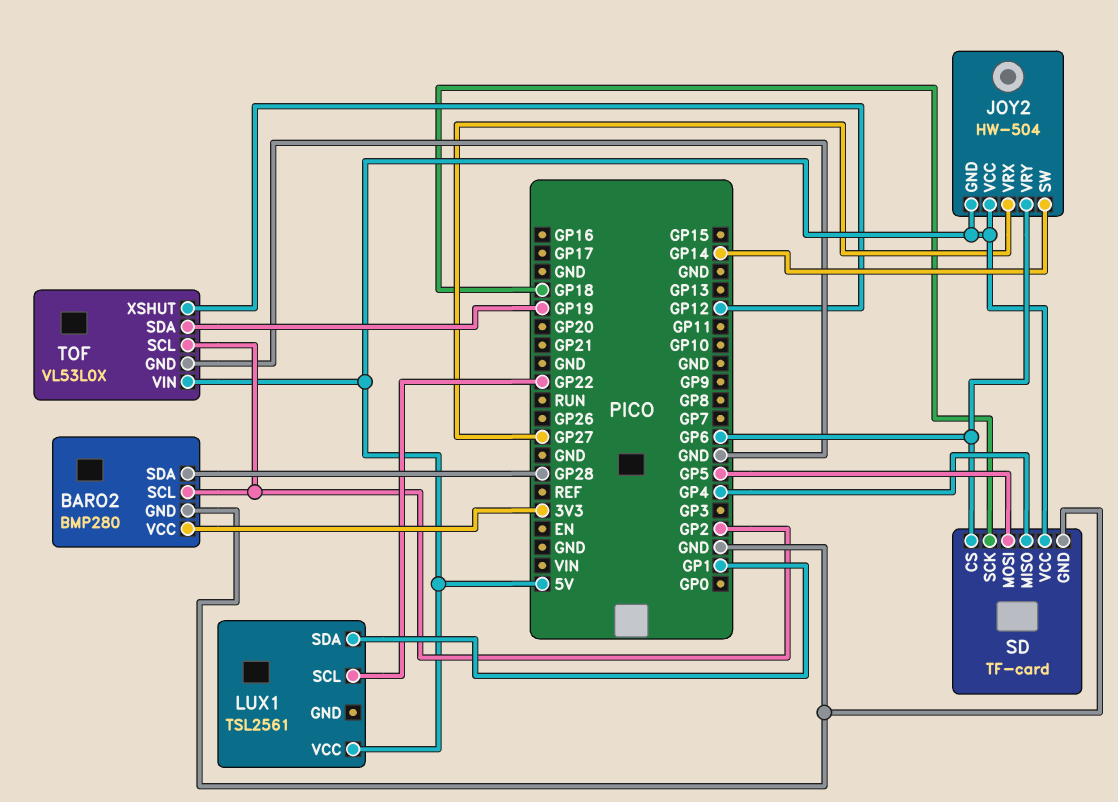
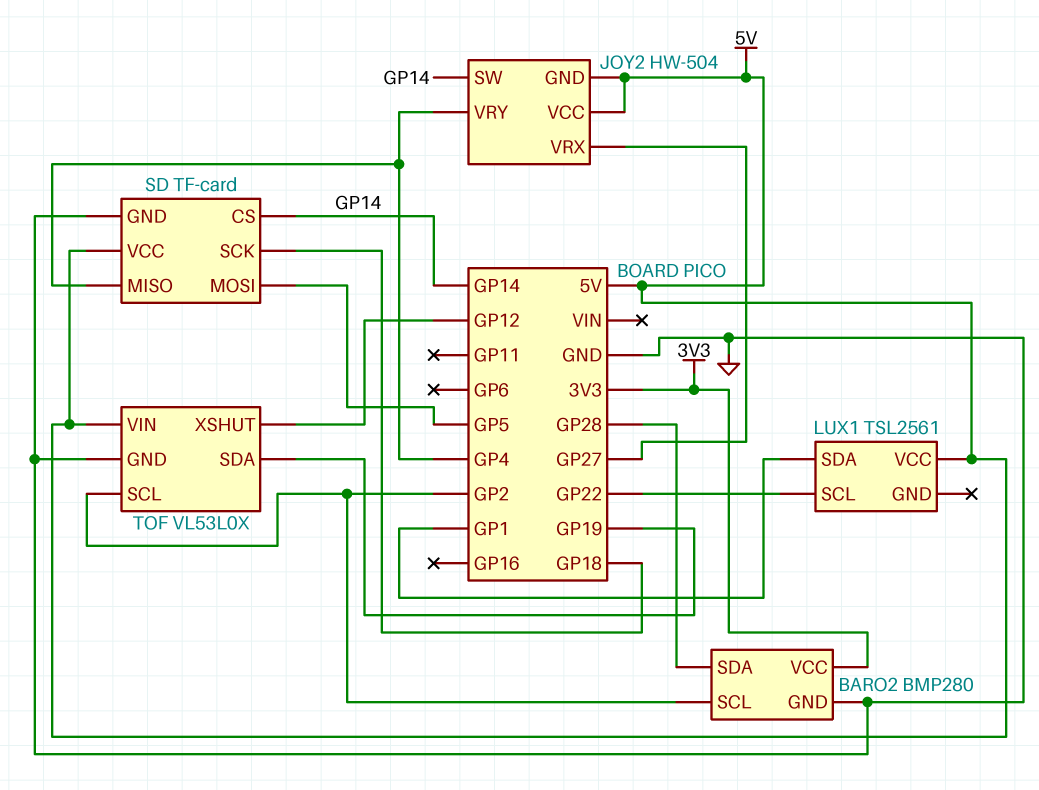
JOY2 pin VRY: GP6 -> GP4
SD pin CS: GP6 -> GP14

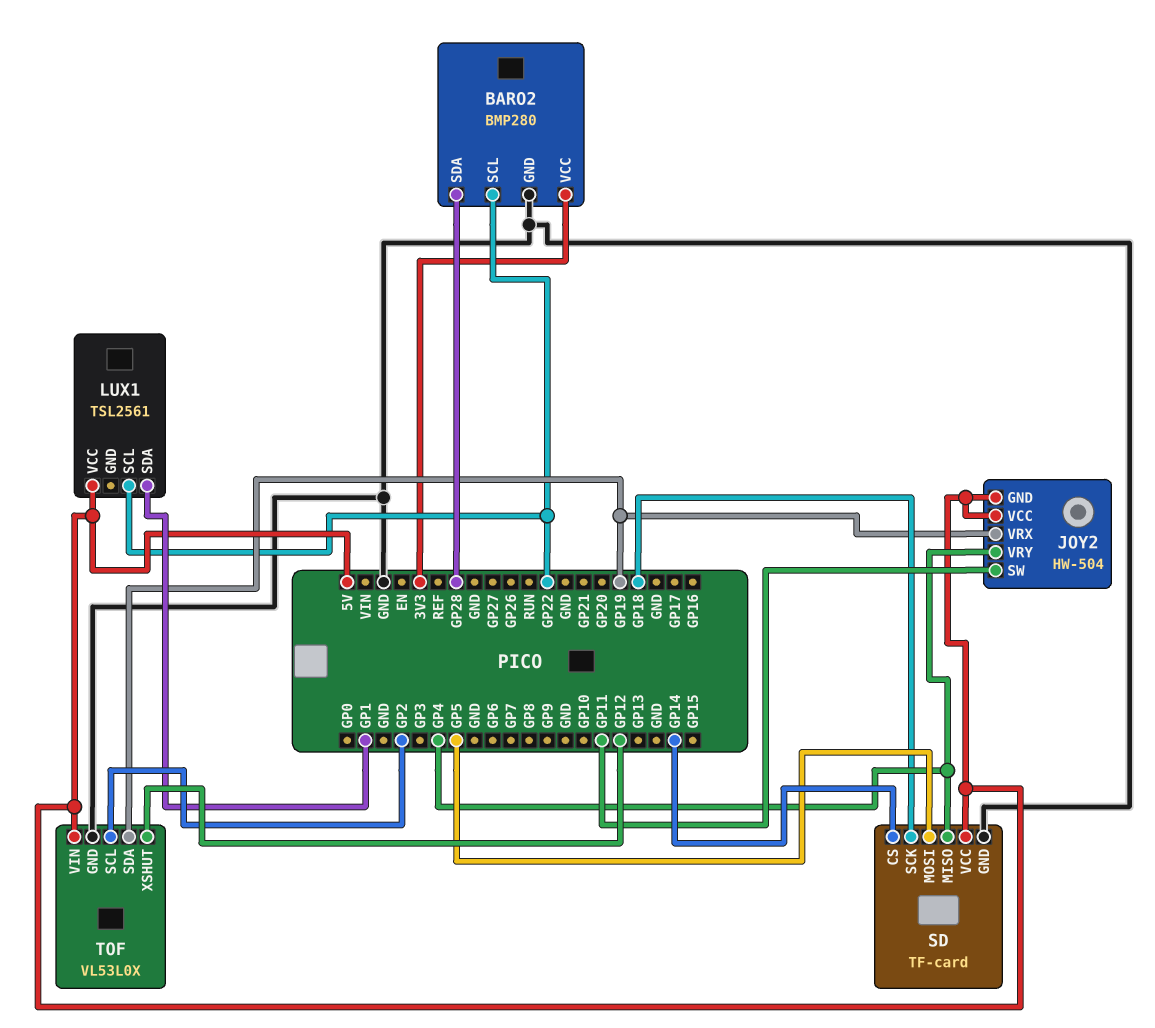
BARO2 pin SCL: GP2 -> GP22
JOY2 pin SW: GP14 -> GP11
JOY2 pin VRX: GP27 -> GP19

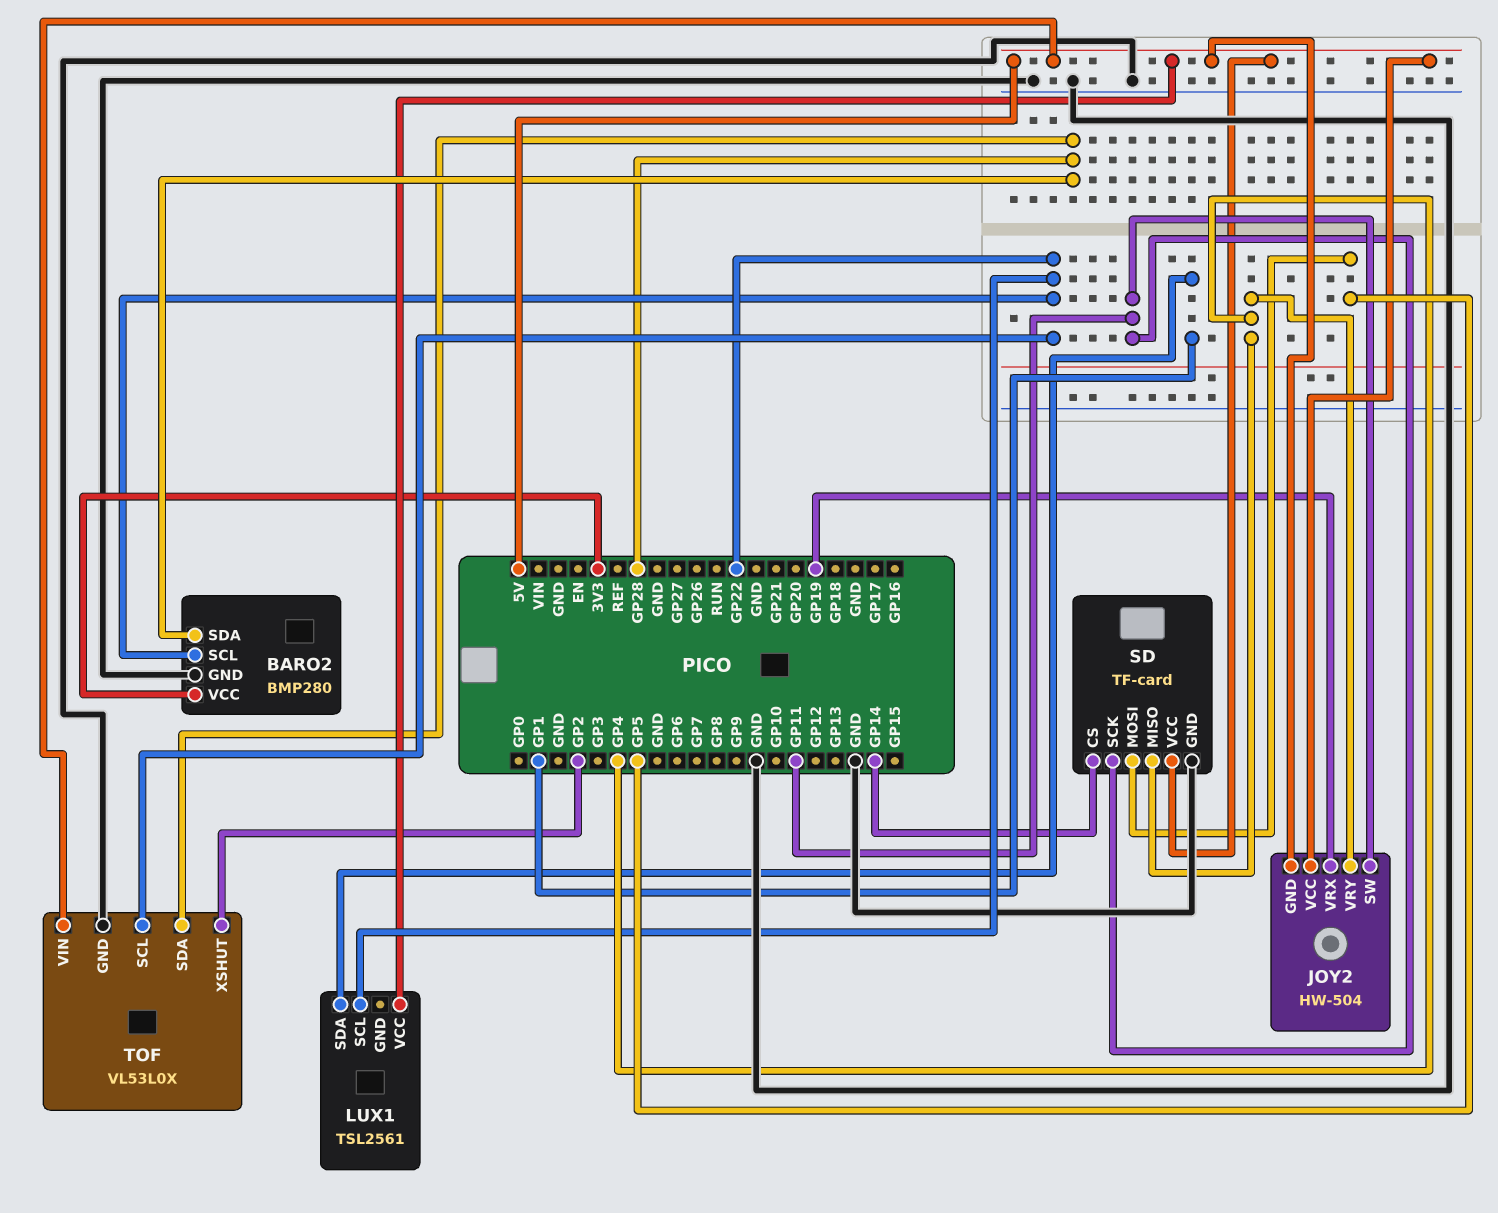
SD pin SCK: GP18 -> GP11
TOF pin SCL: GP2 -> GP22
TOF pin SDA: GP19 -> GP28
TOF pin XSHUT: GP12 -> GP2

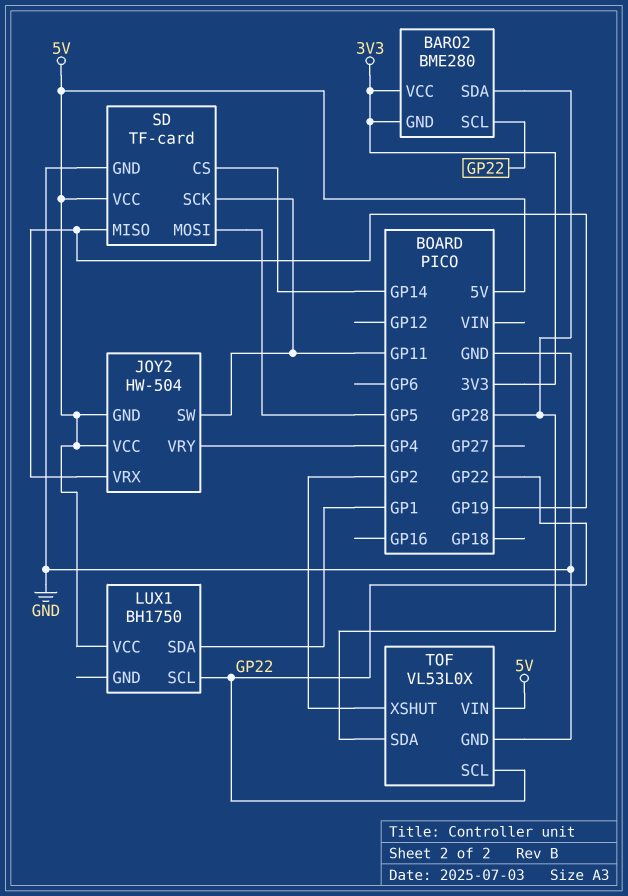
BARO2: BMP280 -> BME280
BARO2 pin GND: GND -> 3V3
LUX1: TSL2561 -> BH1750
SD pin MISO: GP4 -> GP19

